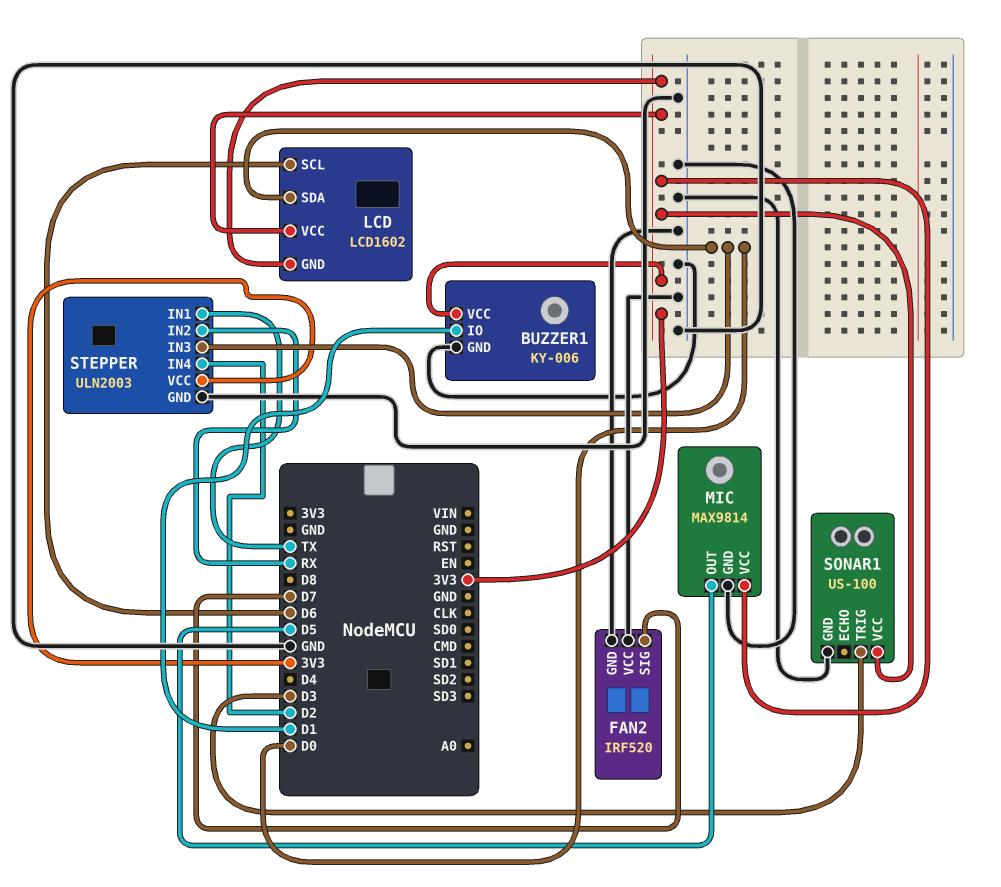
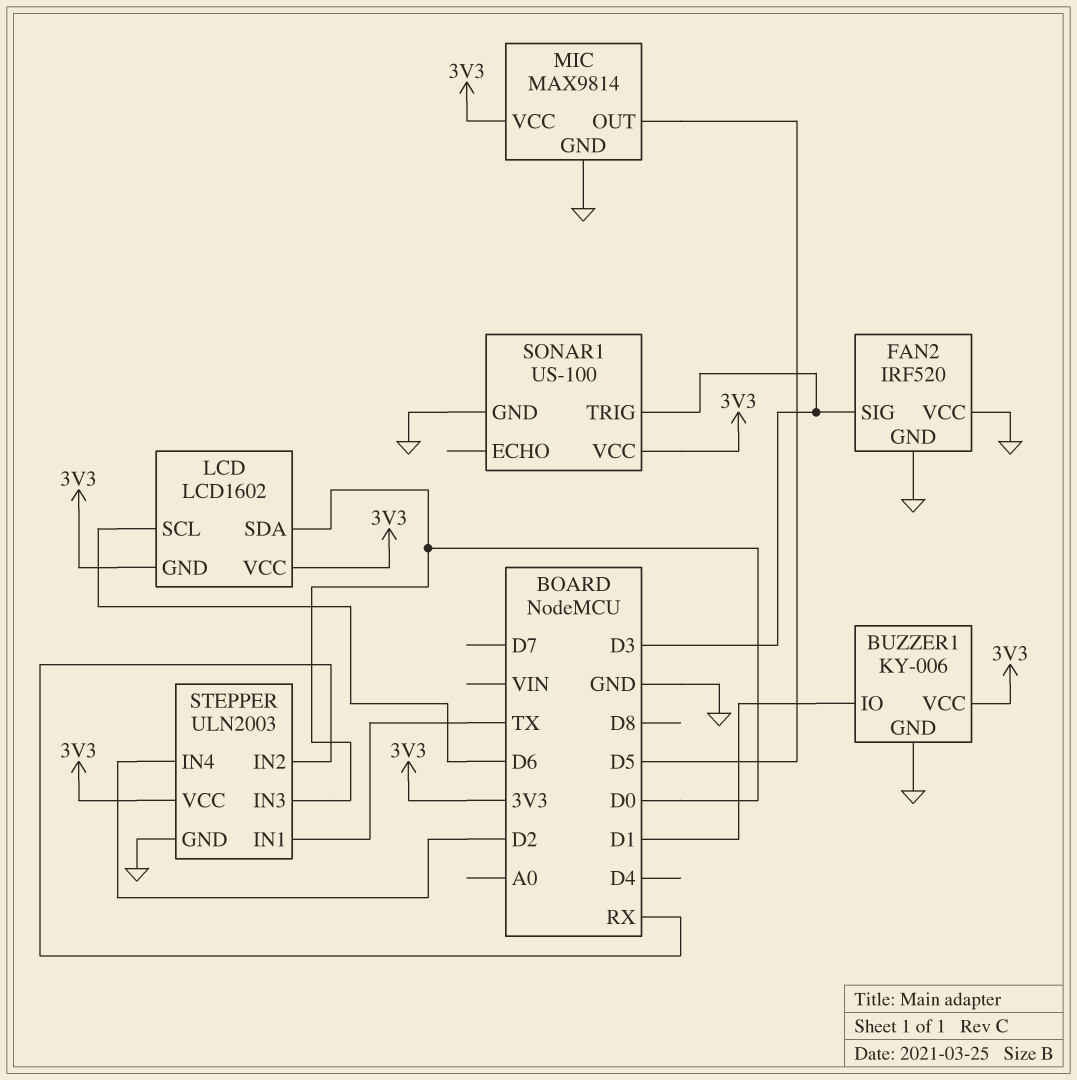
FAN2 pin SIG: D7 -> D3

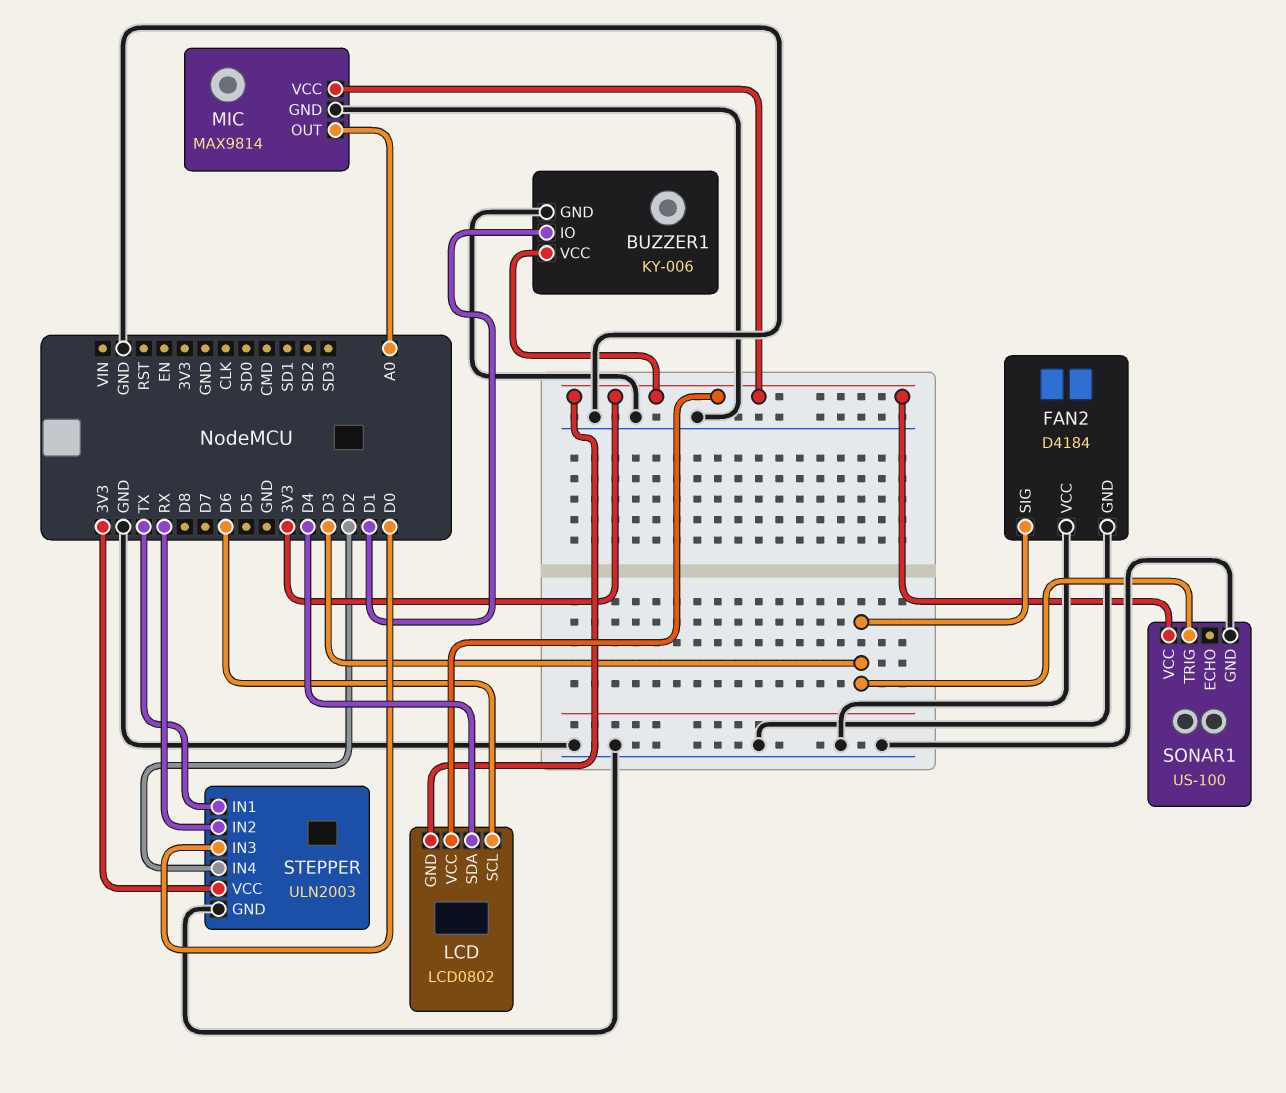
FAN2: IRF520 -> D4184
LCD: LCD1602 -> LCD0802
LCD pin SDA: D0 -> D4
MIC pin OUT: D5 -> A0

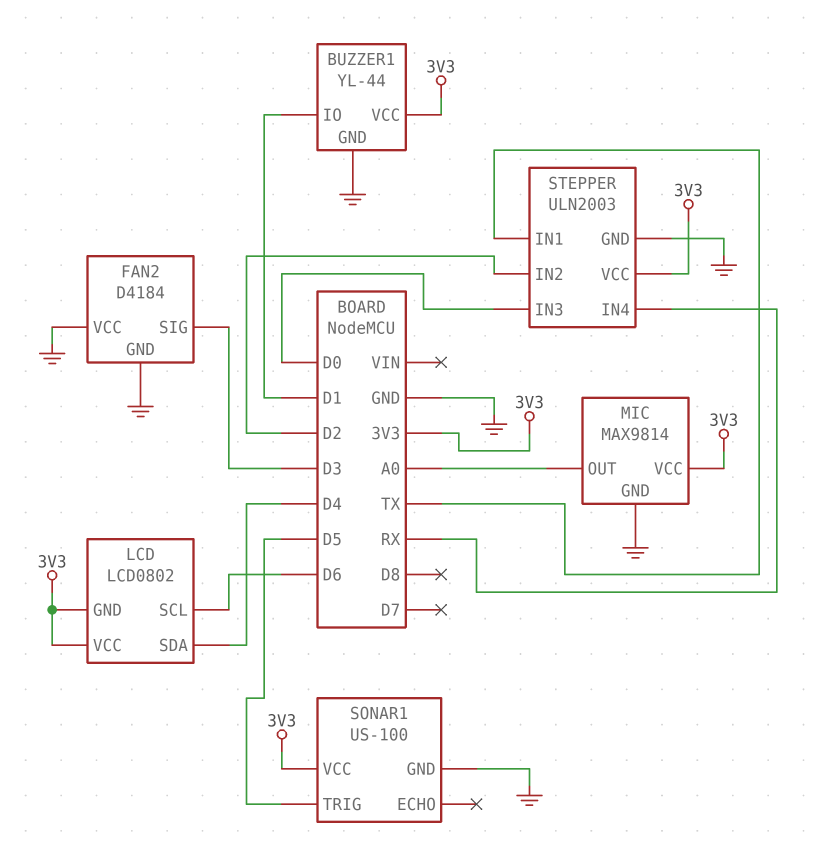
BUZZER1: KY-006 -> YL-44
SONAR1 pin TRIG: D3 -> D5
STEPPER pin IN2: RX -> D2
STEPPER pin IN4: D2 -> RX

